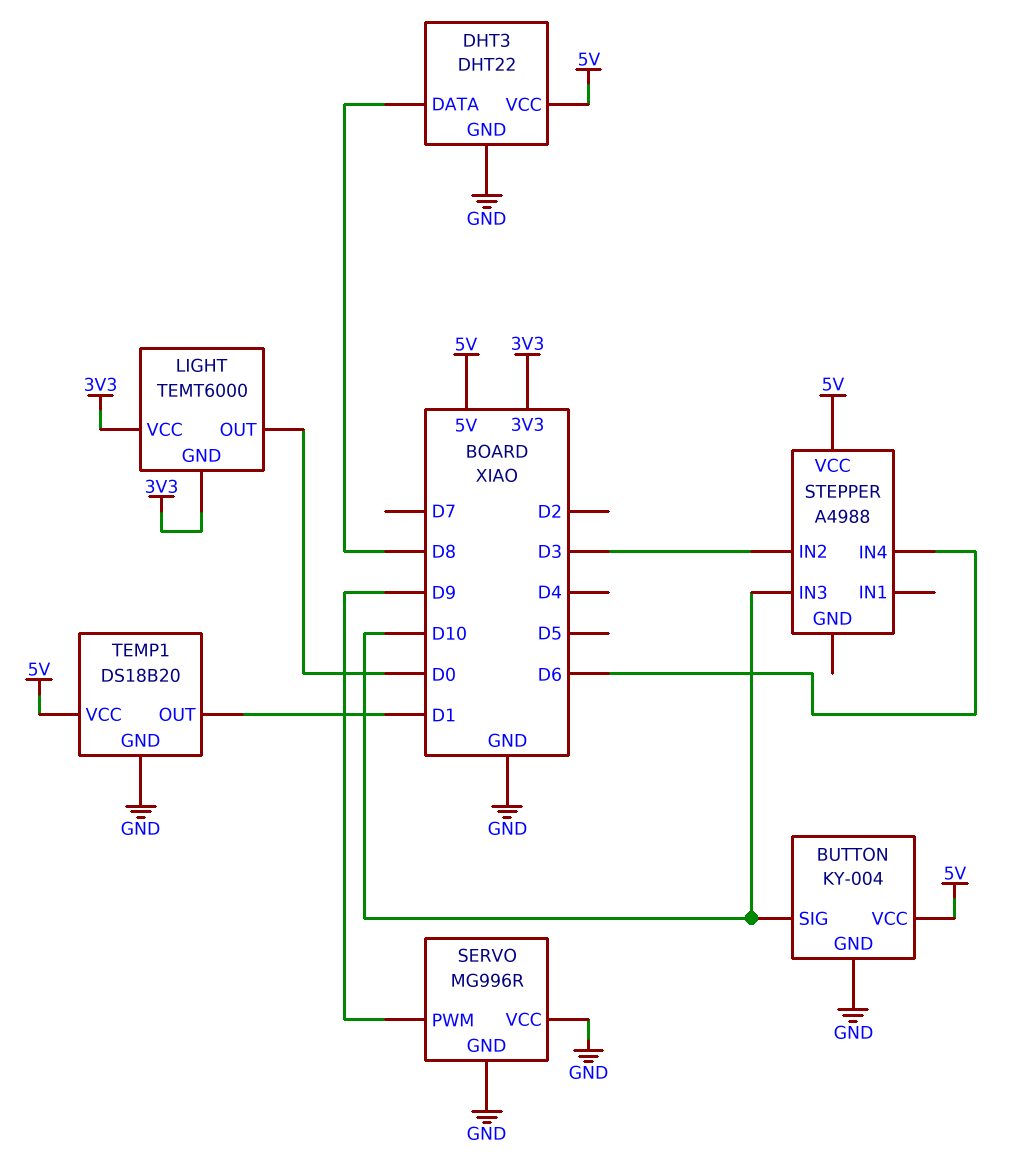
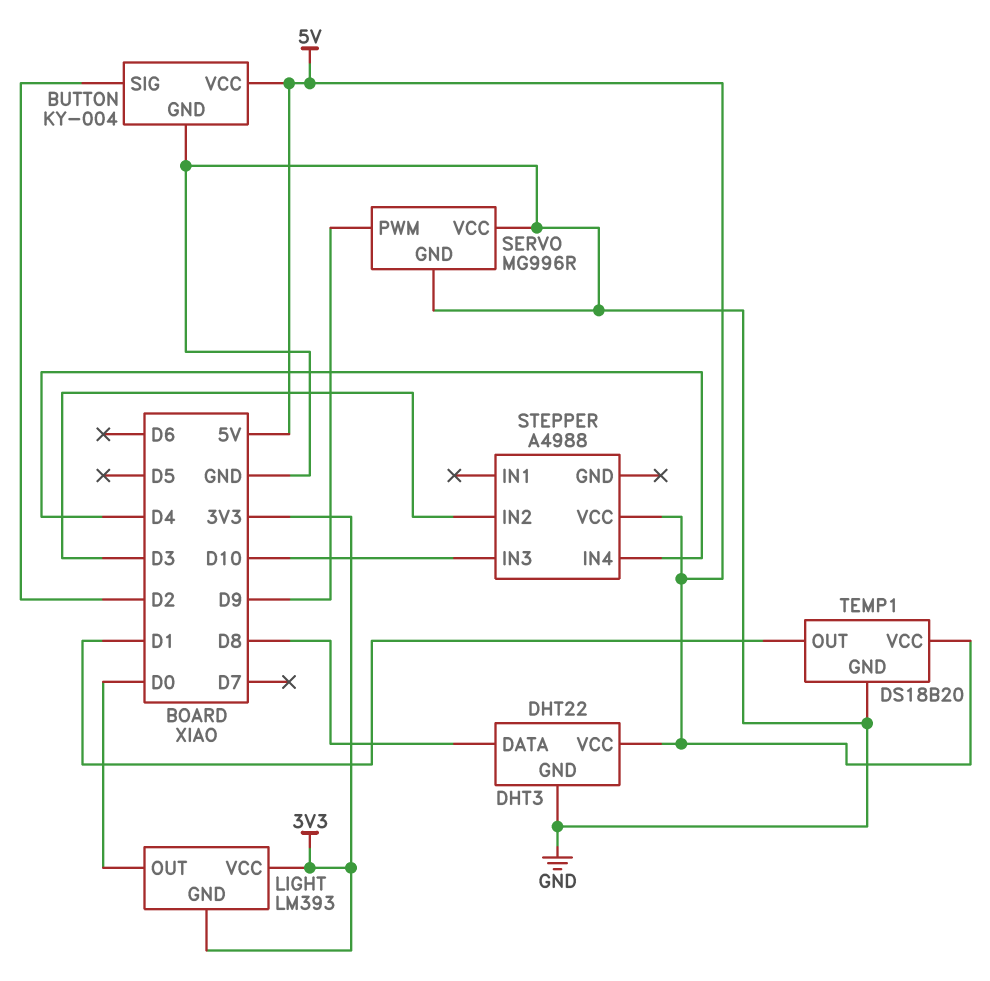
BUTTON pin SIG: D10 -> D2
LIGHT: TEMT6000 -> LM393
STEPPER pin IN4: D6 -> D4

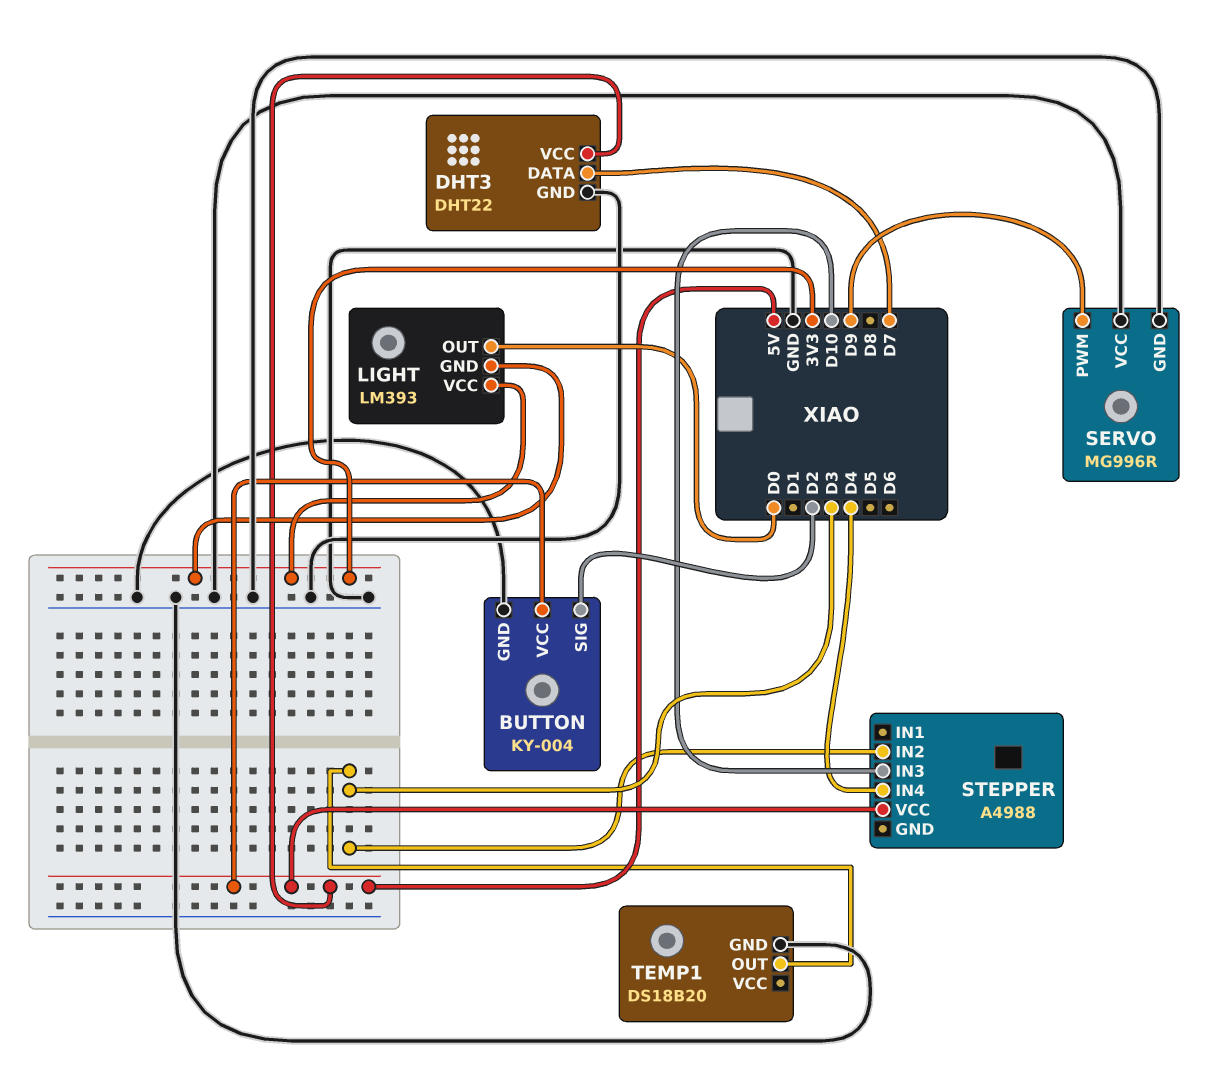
DHT3 pin DATA: D8 -> D7
TEMP1 pin OUT: D1 -> D3
TEMP1 pin VCC: 5V -> none

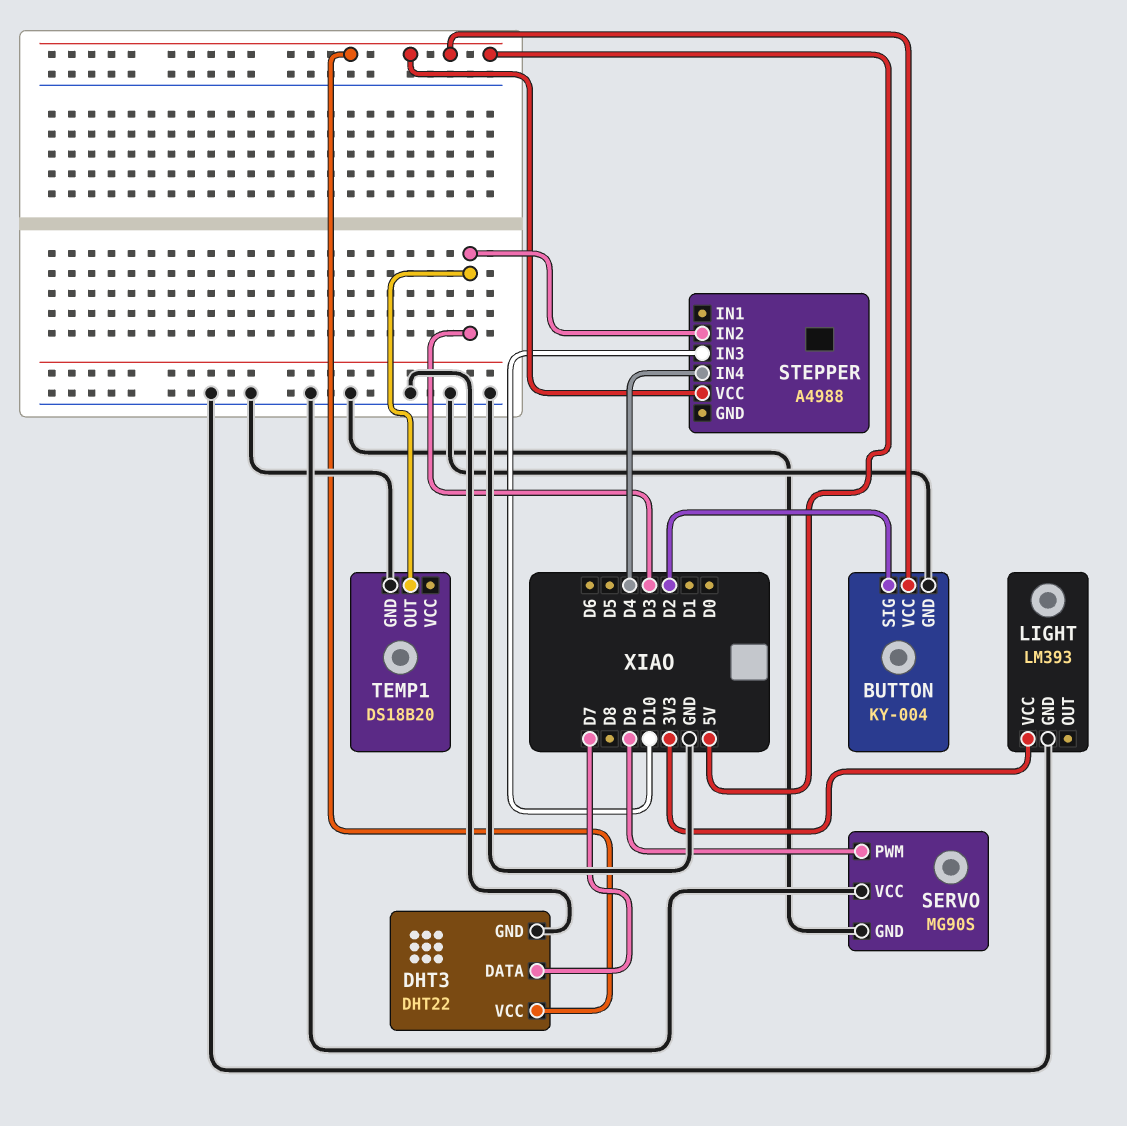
LIGHT pin GND: 3V3 -> GND
LIGHT pin OUT: D0 -> none
SERVO: MG996R -> MG90S

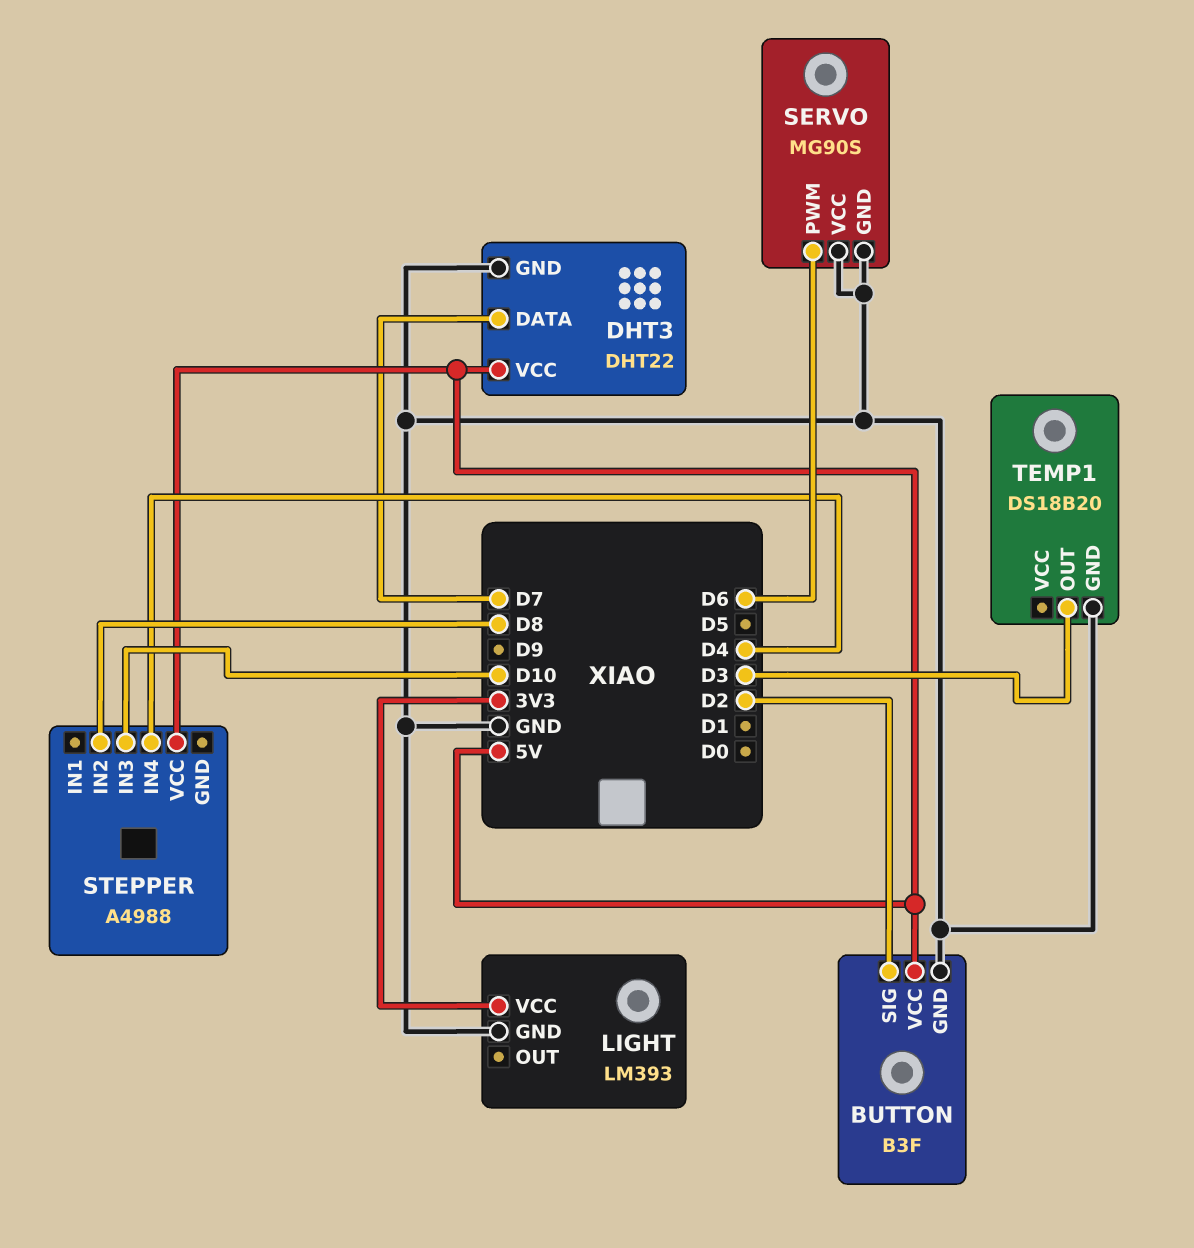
BUTTON: KY-004 -> B3F
SERVO pin PWM: D9 -> D6
STEPPER pin IN2: D3 -> D8

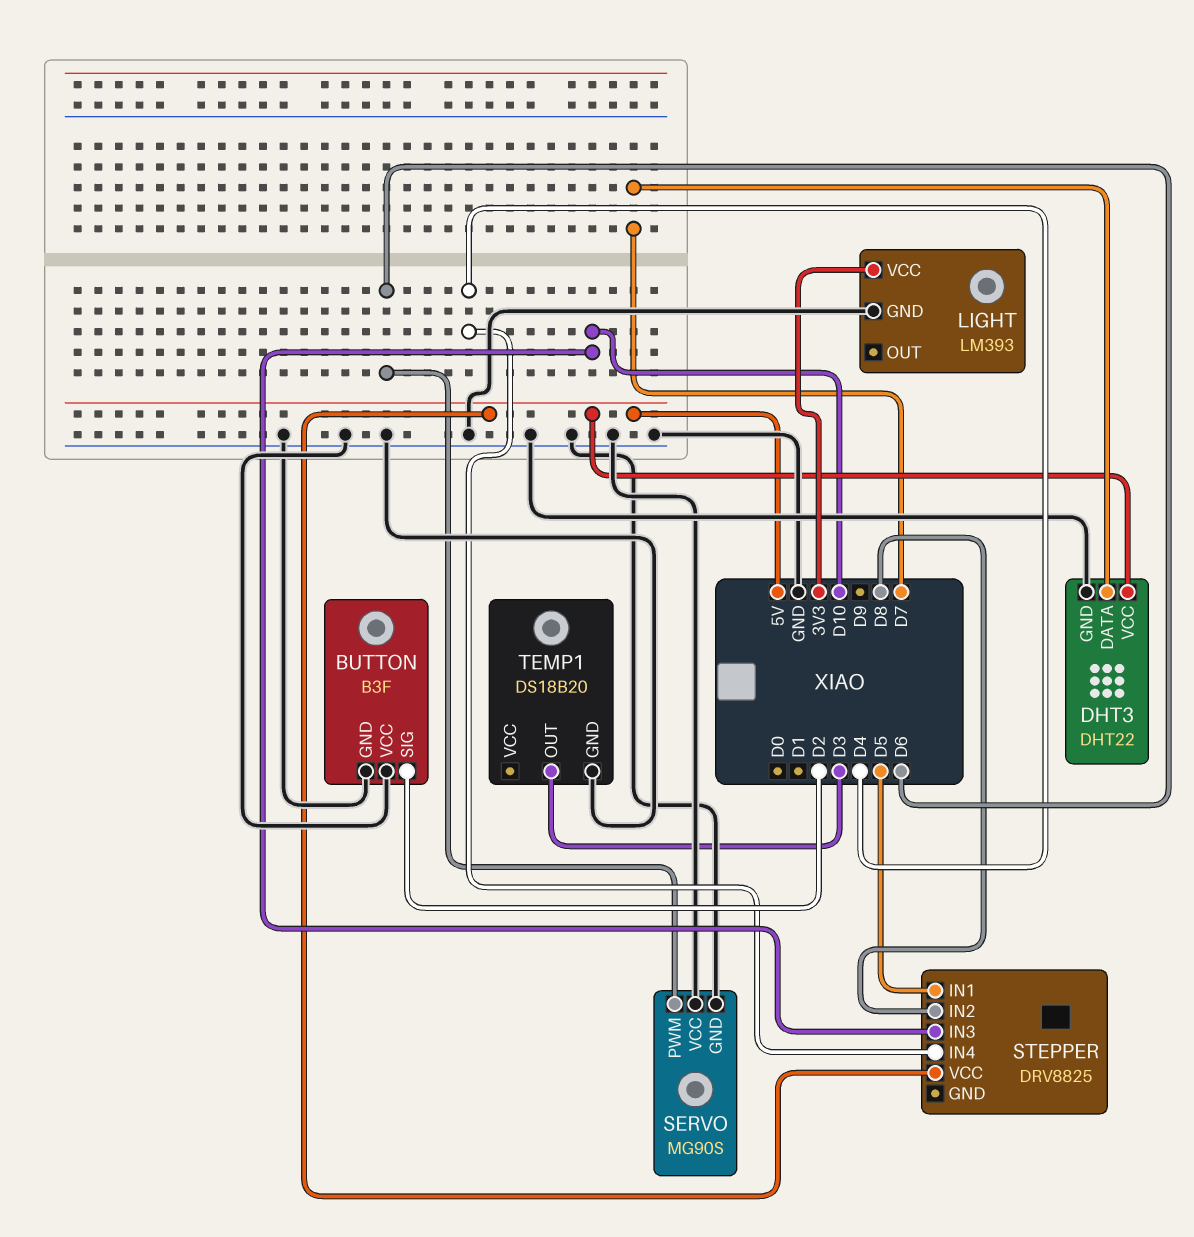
BUTTON pin VCC: 5V -> GND
STEPPER: A4988 -> DRV8825
STEPPER pin IN1: none -> D5

